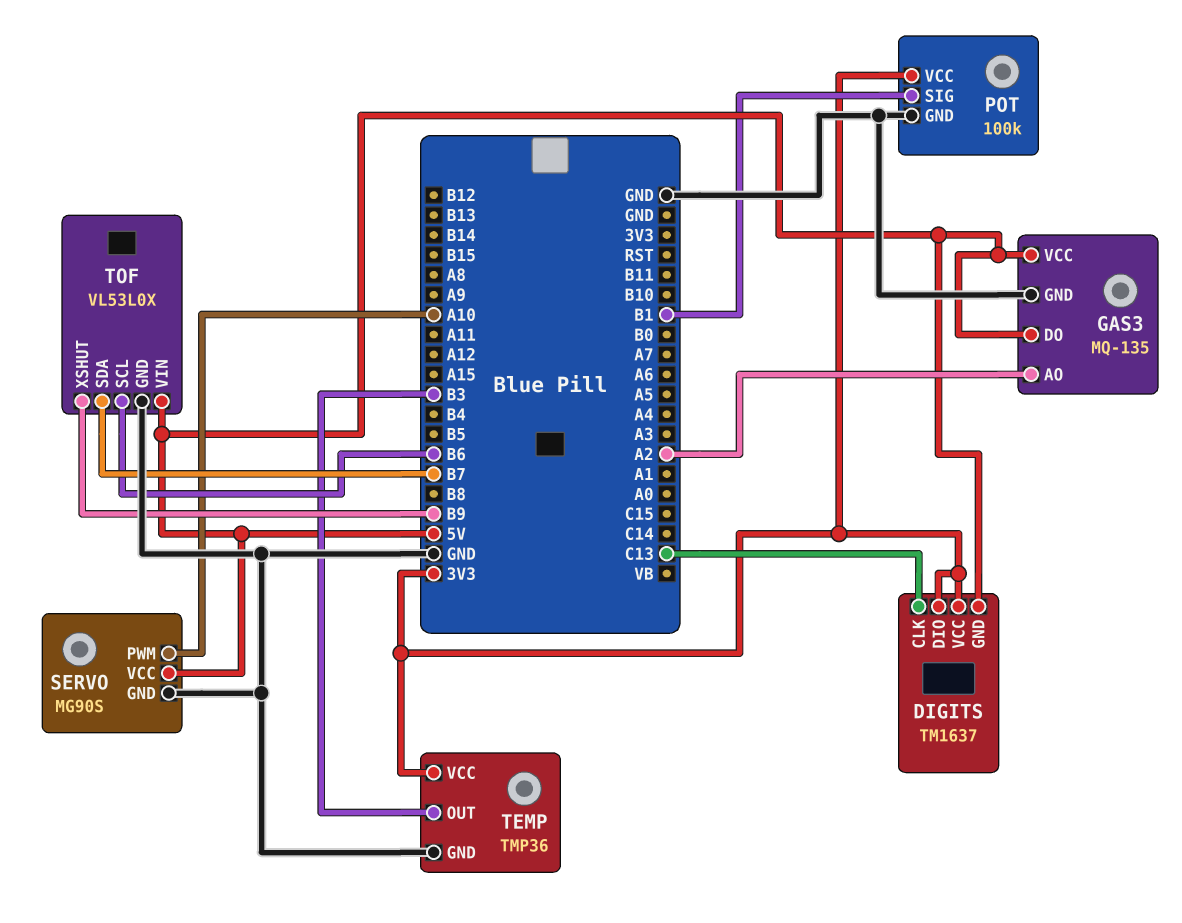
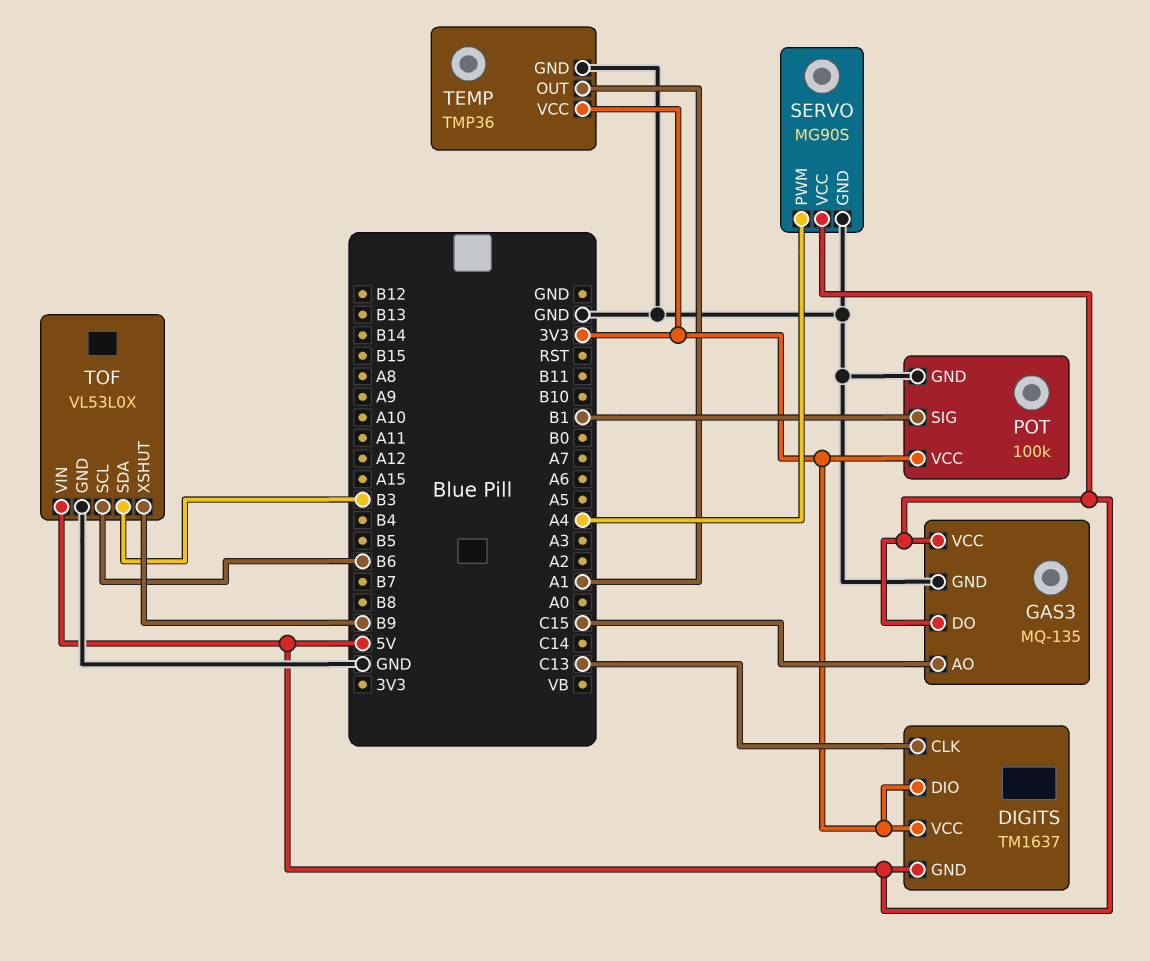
GAS3 pin AO: A2 -> C15
SERVO pin PWM: A10 -> A4
TEMP pin OUT: B3 -> A1
TOF pin SDA: B7 -> B3

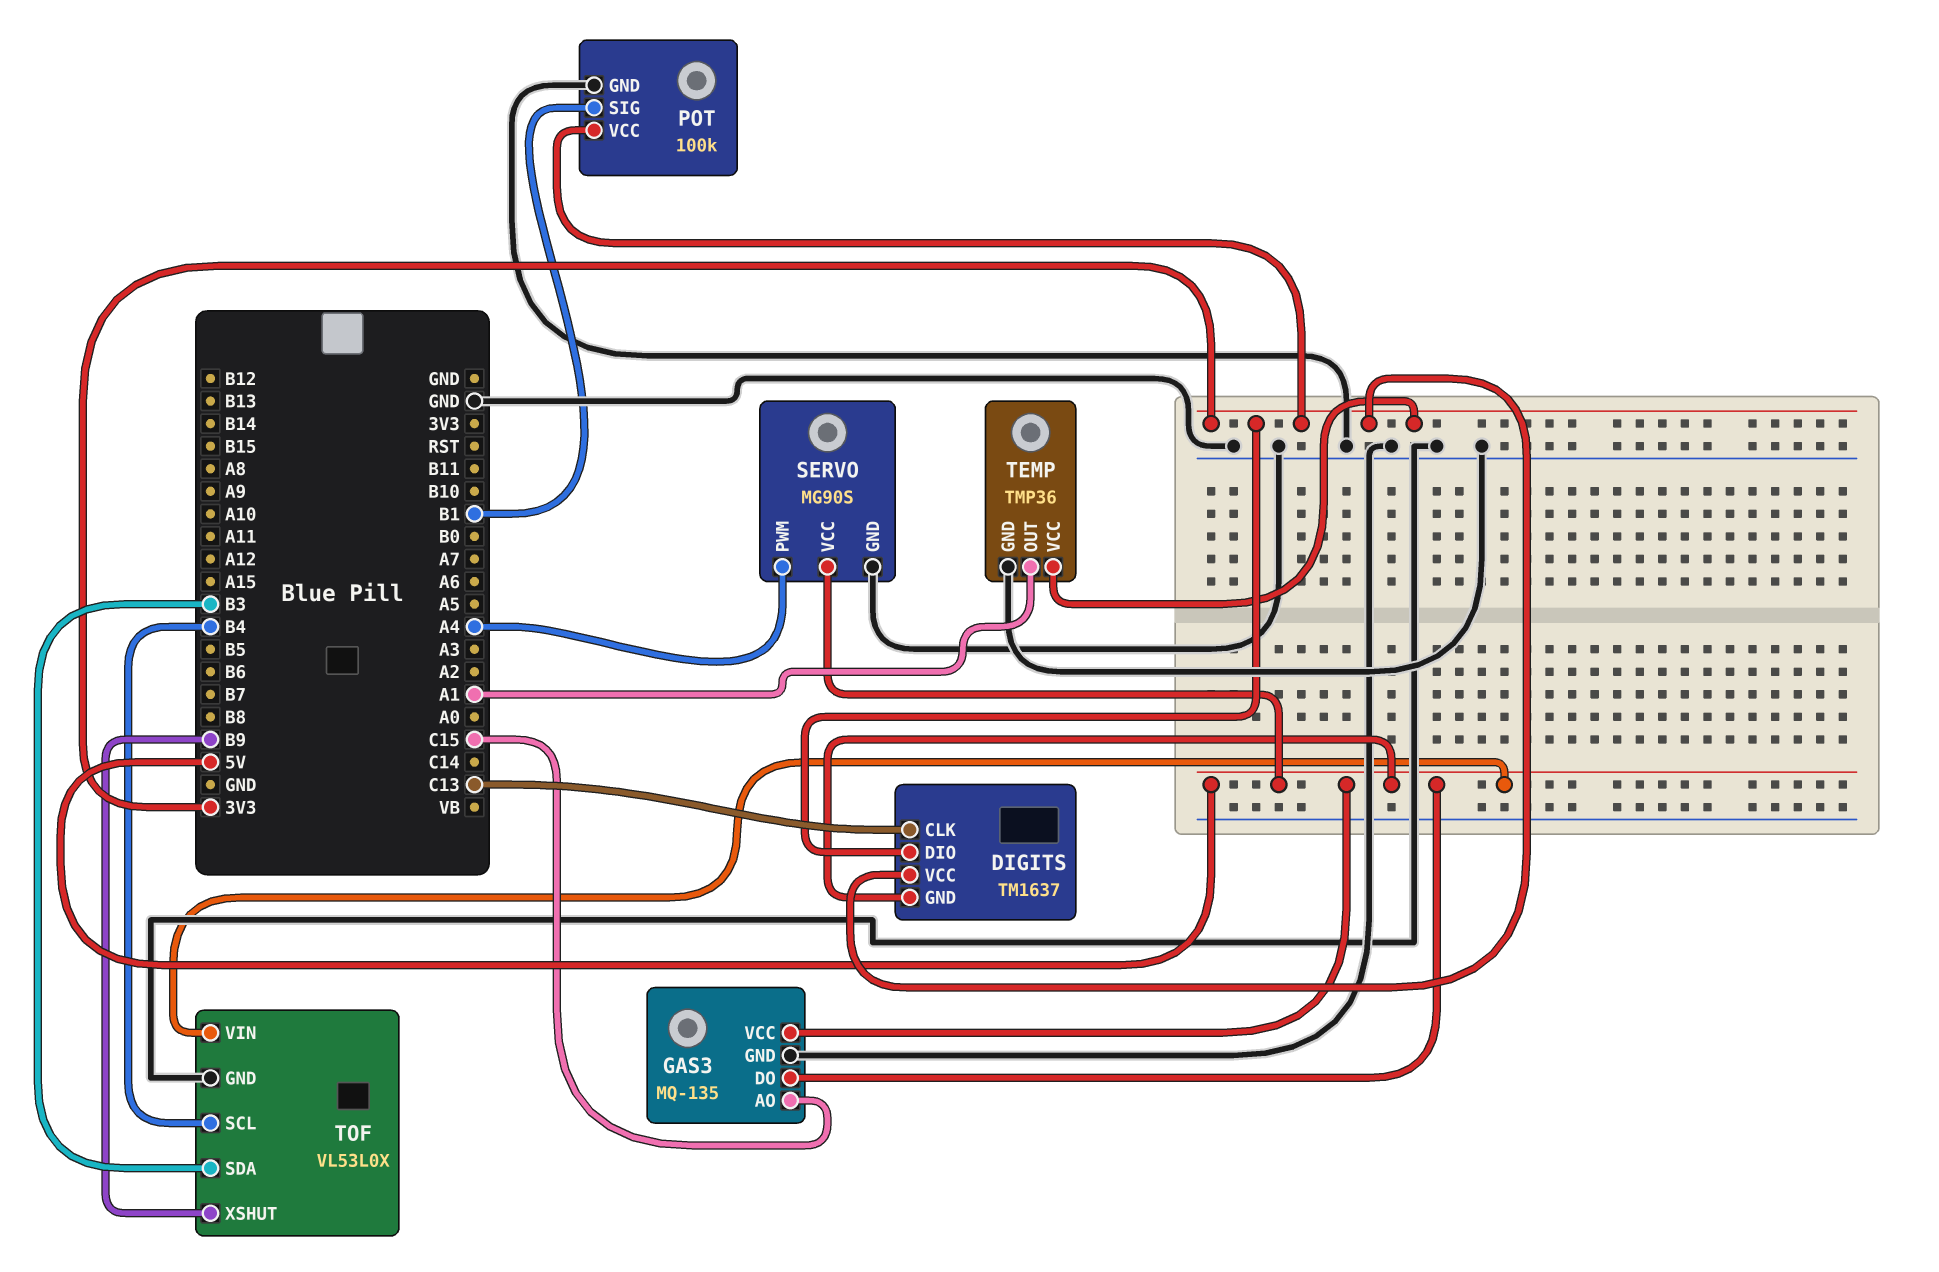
TOF pin SCL: B6 -> B4

